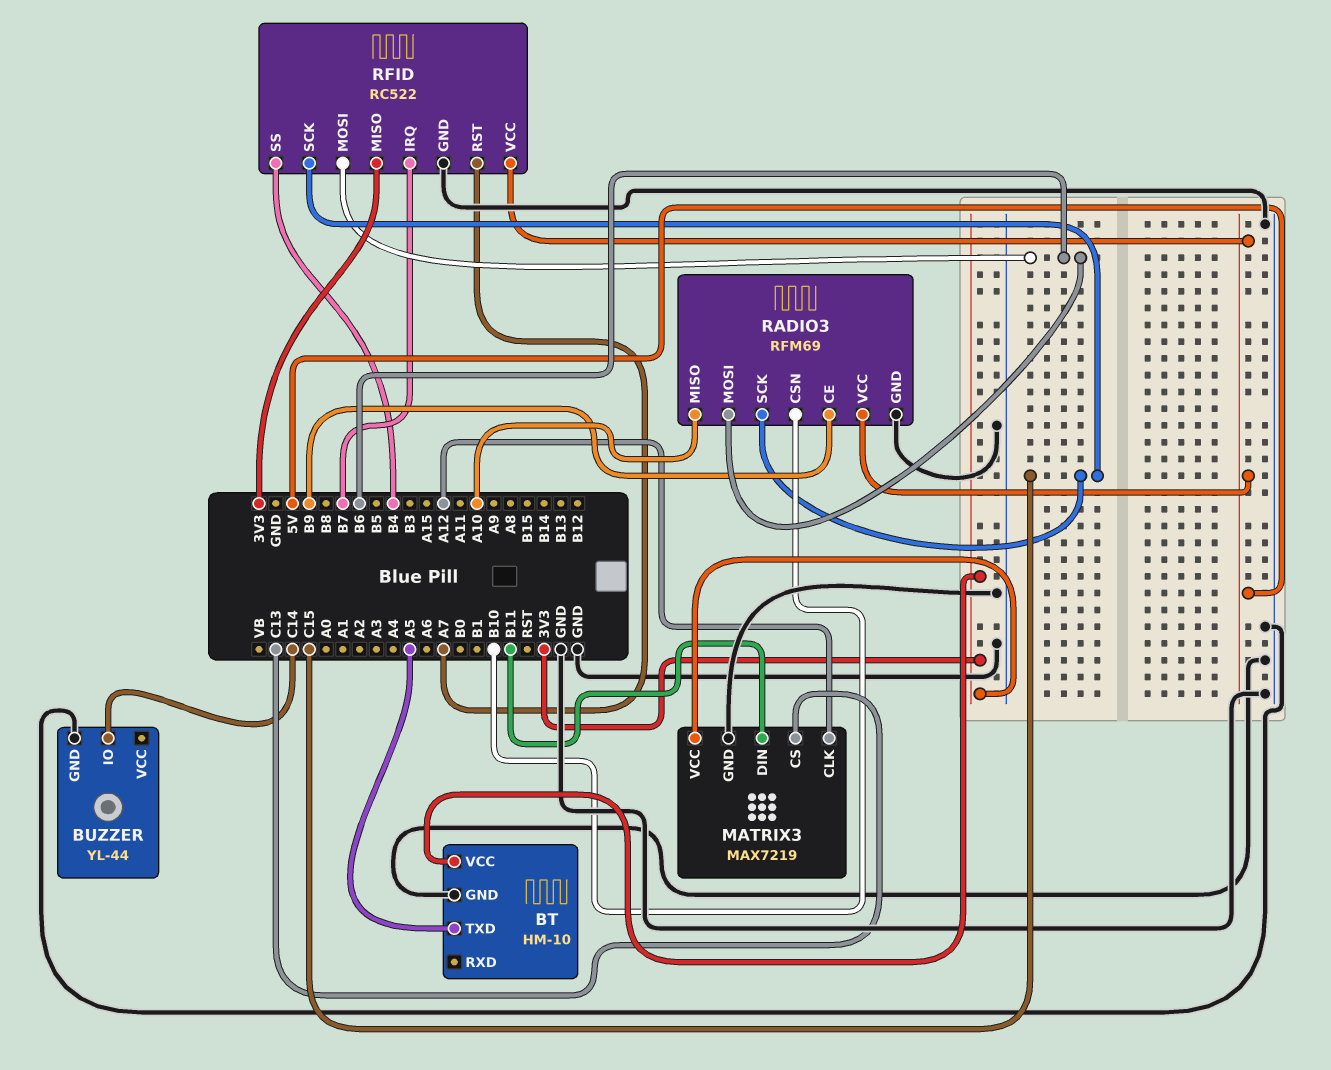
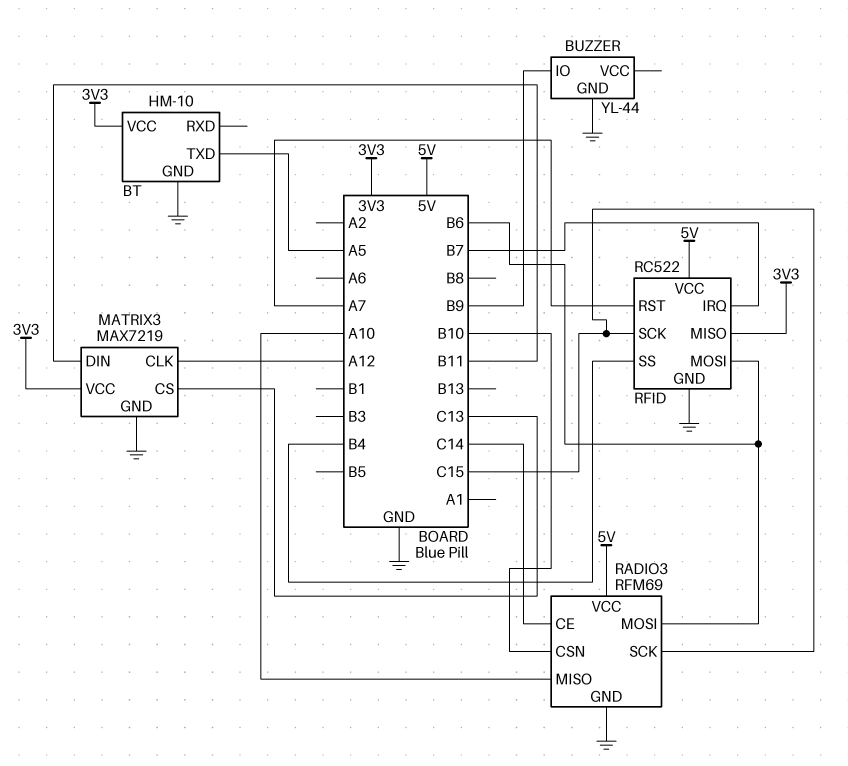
BUZZER pin IO: C14 -> B9
RADIO3 pin CE: B9 -> C14

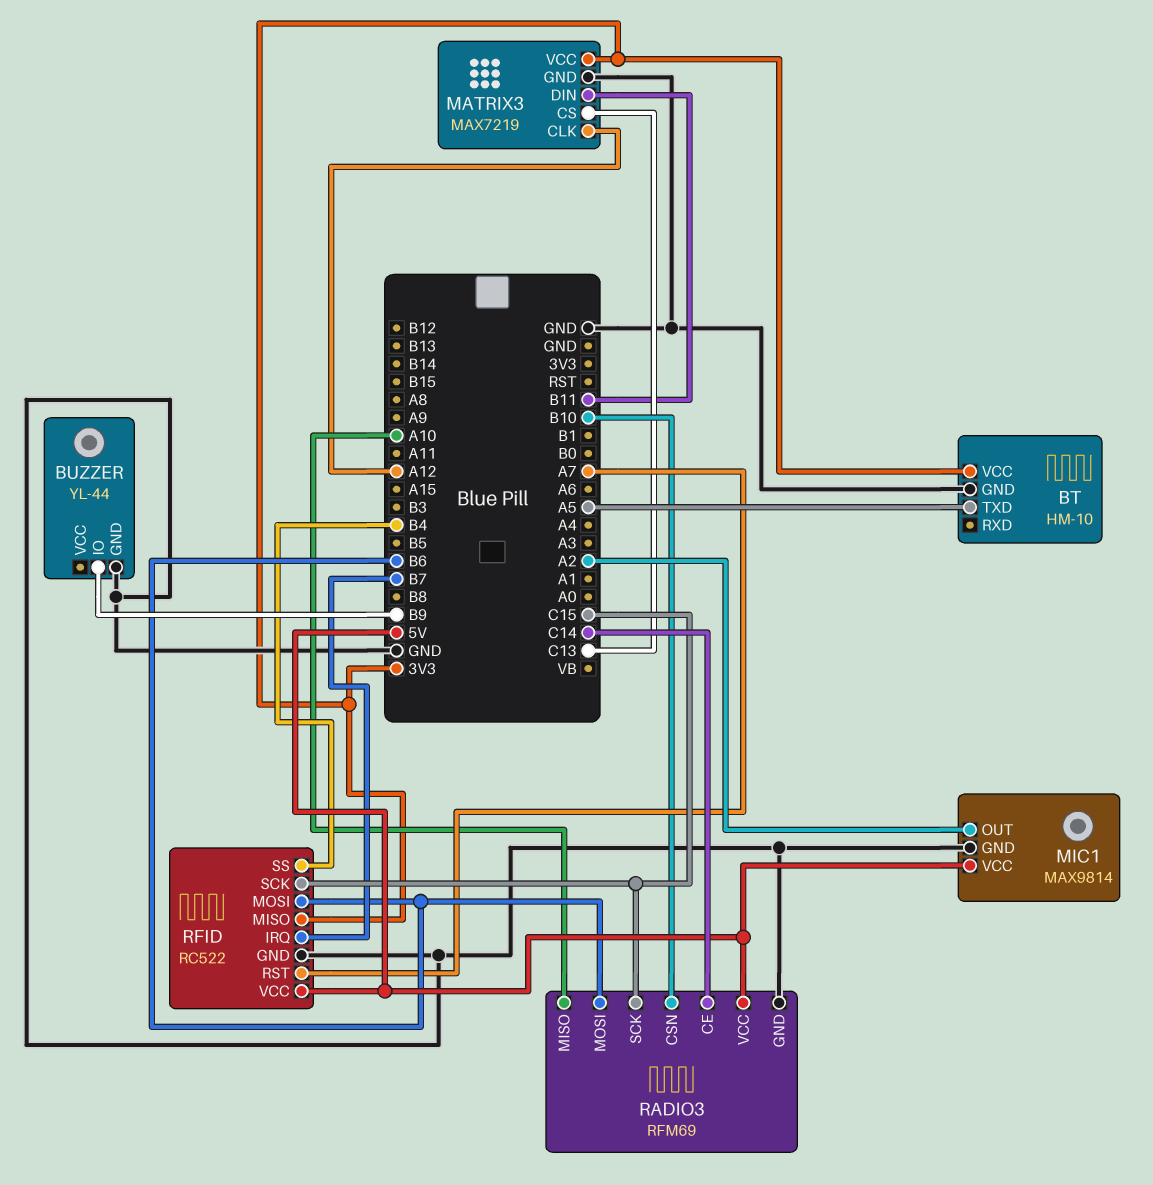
MIC1: none -> MAX9814
MIC1 pin GND: none -> GND
MIC1 pin OUT: none -> A2
MIC1 pin VCC: none -> 5V

